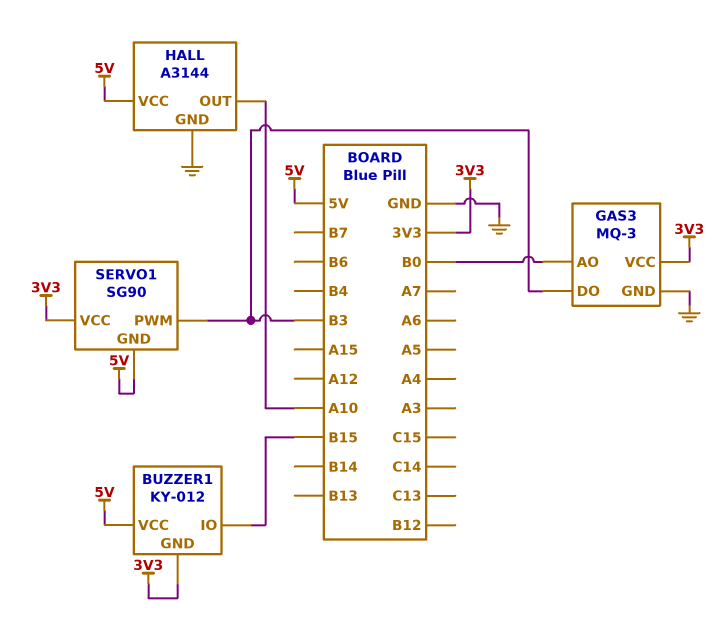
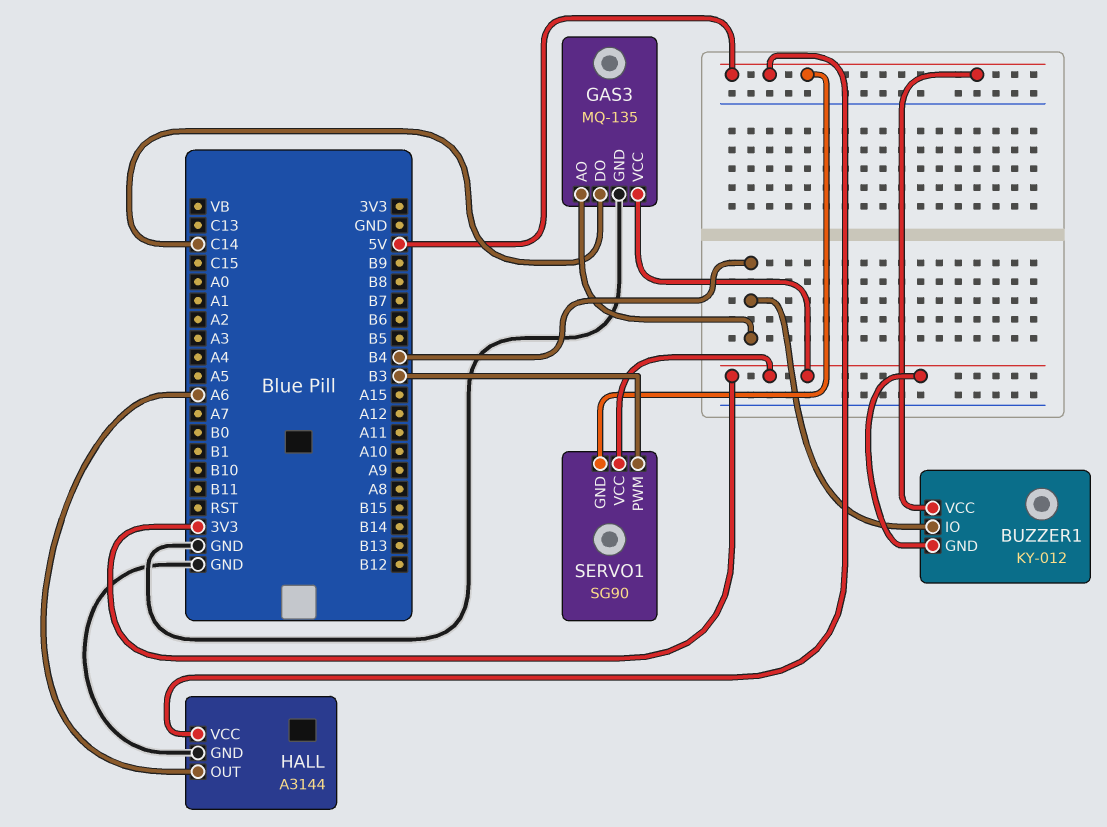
BUZZER1 pin IO: B15 -> B4
GAS3: MQ-3 -> MQ-135
GAS3 pin AO: B0 -> B4
GAS3 pin DO: B3 -> C14
HALL pin OUT: A10 -> A6

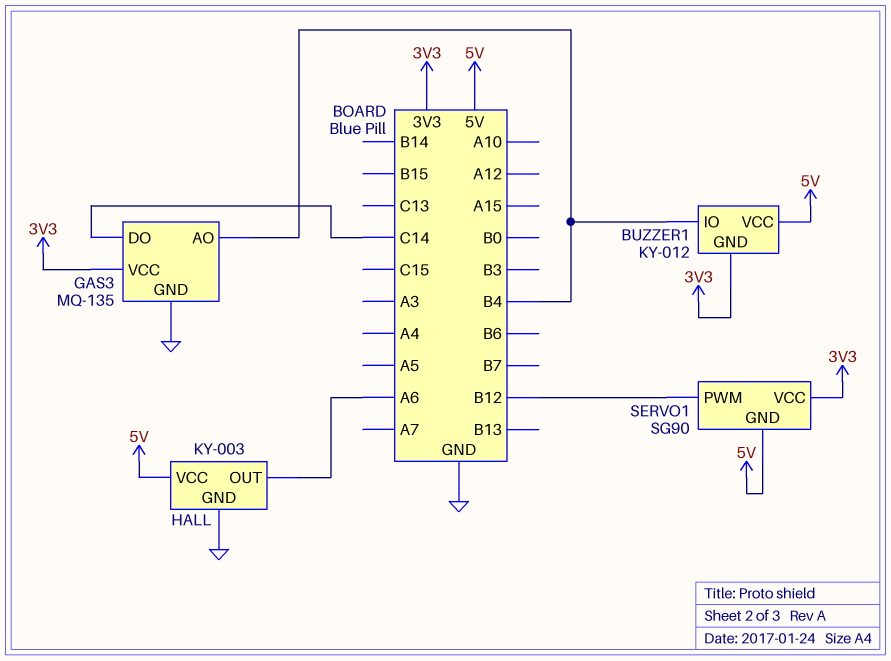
HALL: A3144 -> KY-003
SERVO1 pin PWM: B3 -> B12

